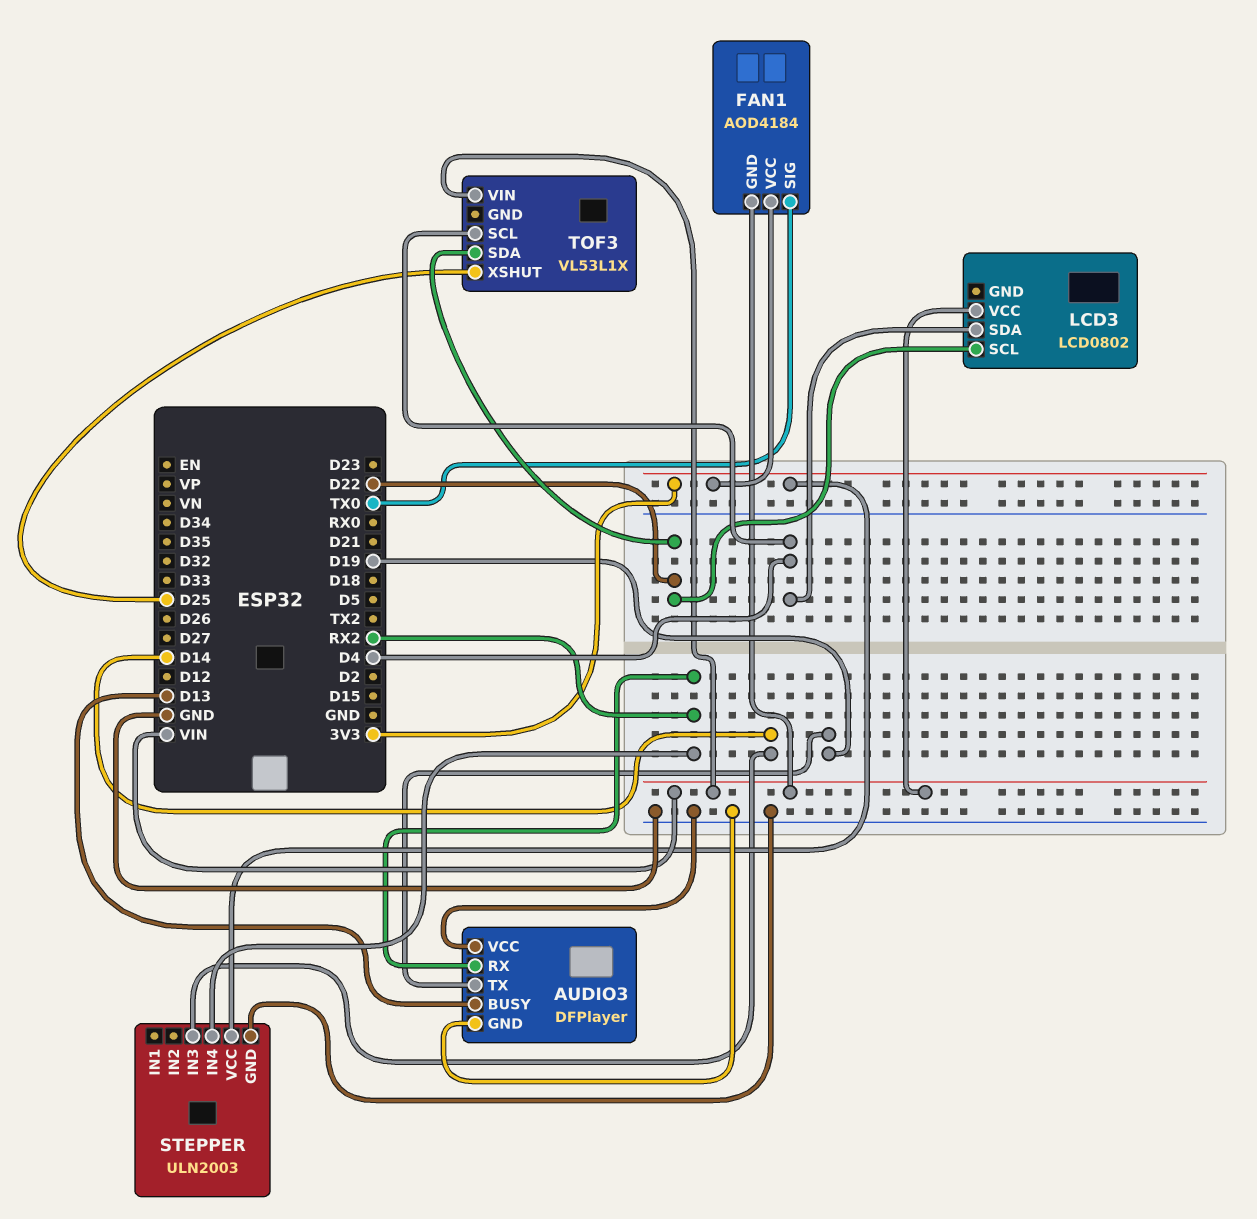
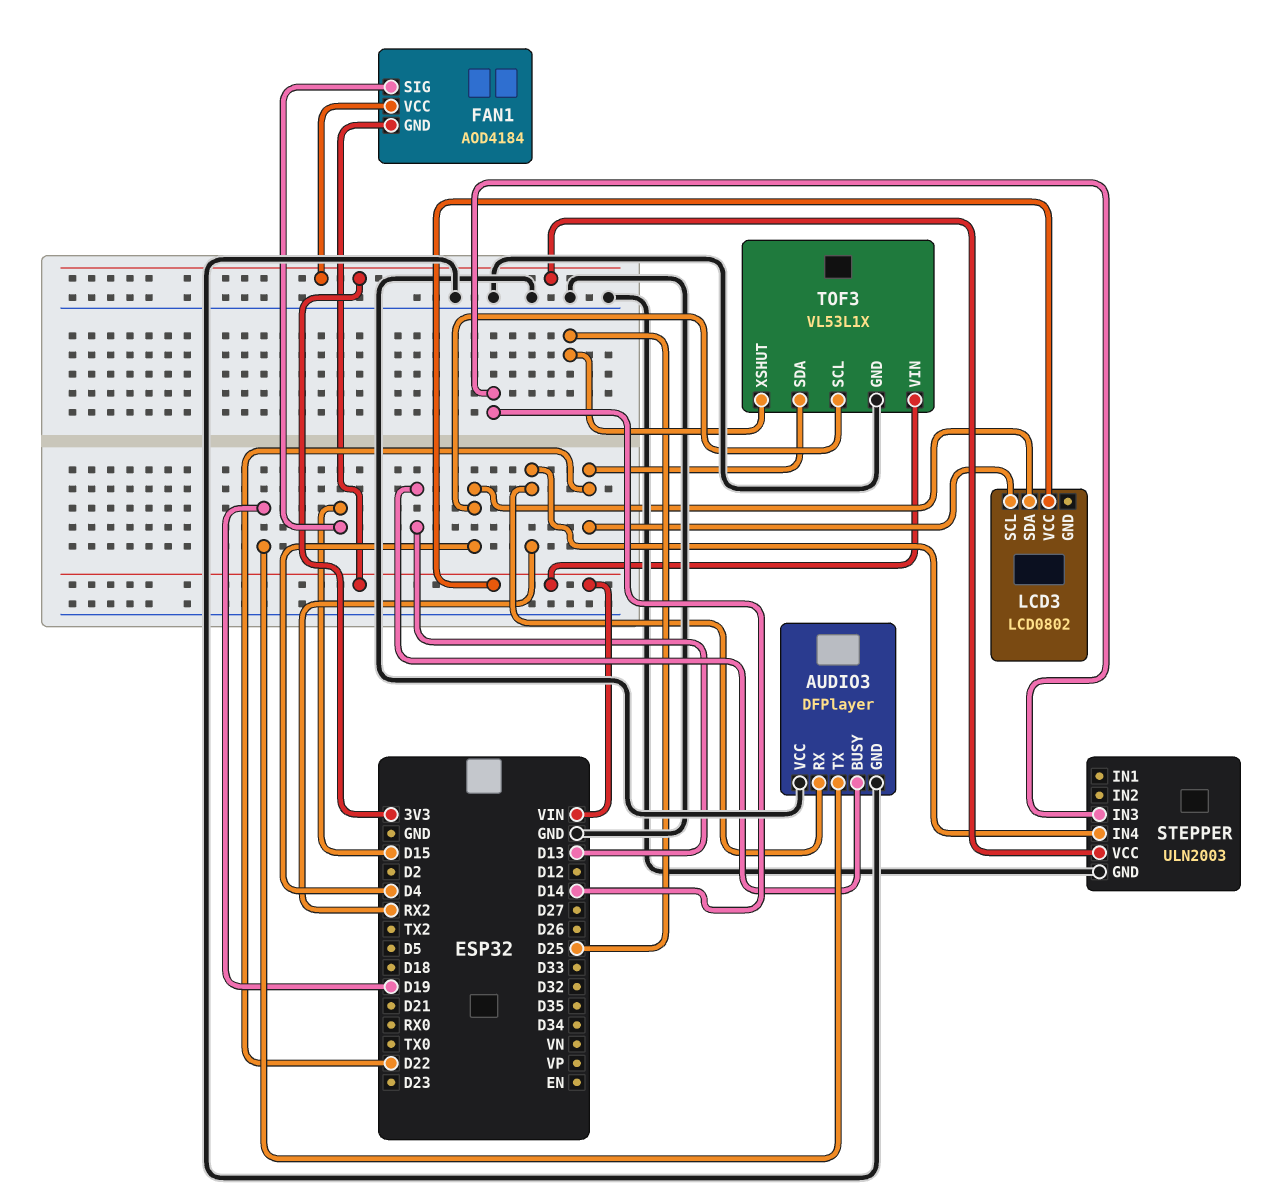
FAN1 pin SIG: TX0 -> D15
TOF3 pin GND: none -> GND

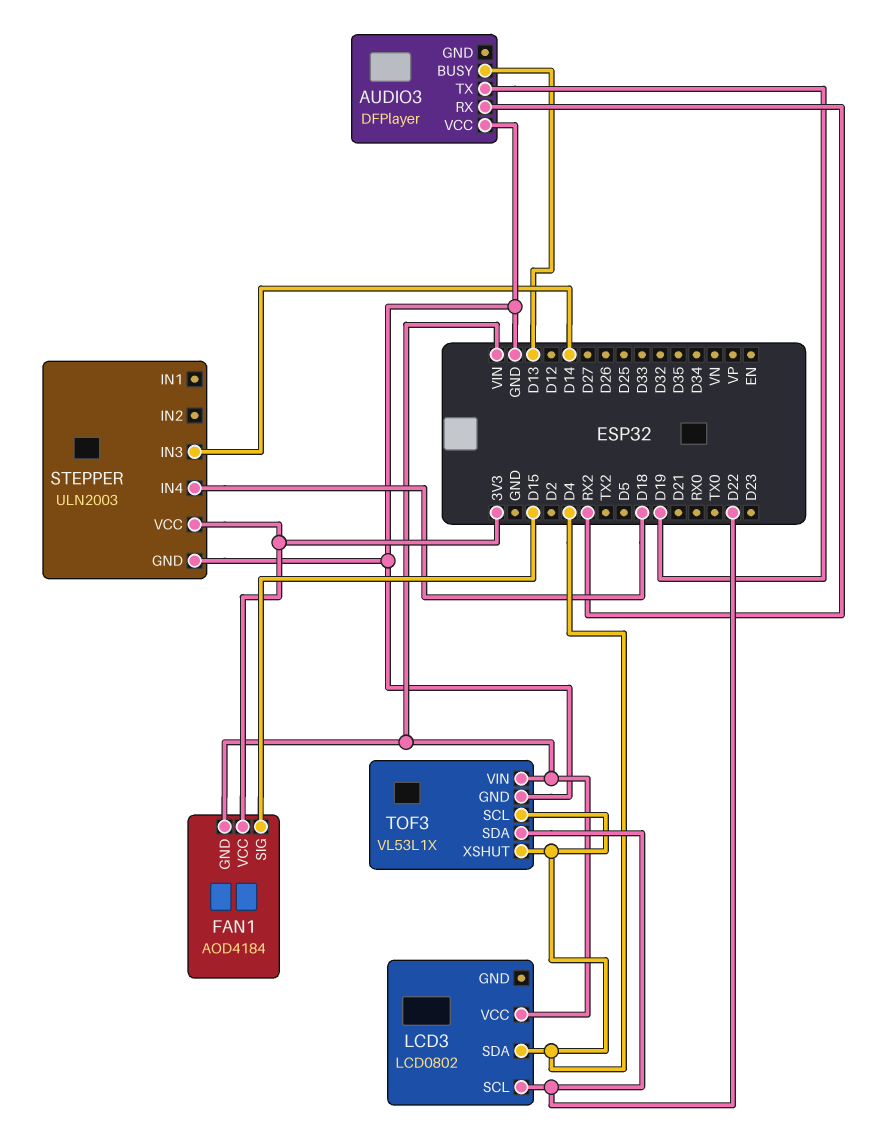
AUDIO3 pin GND: GND -> none
STEPPER pin IN4: RX2 -> D18
TOF3 pin XSHUT: D25 -> D4

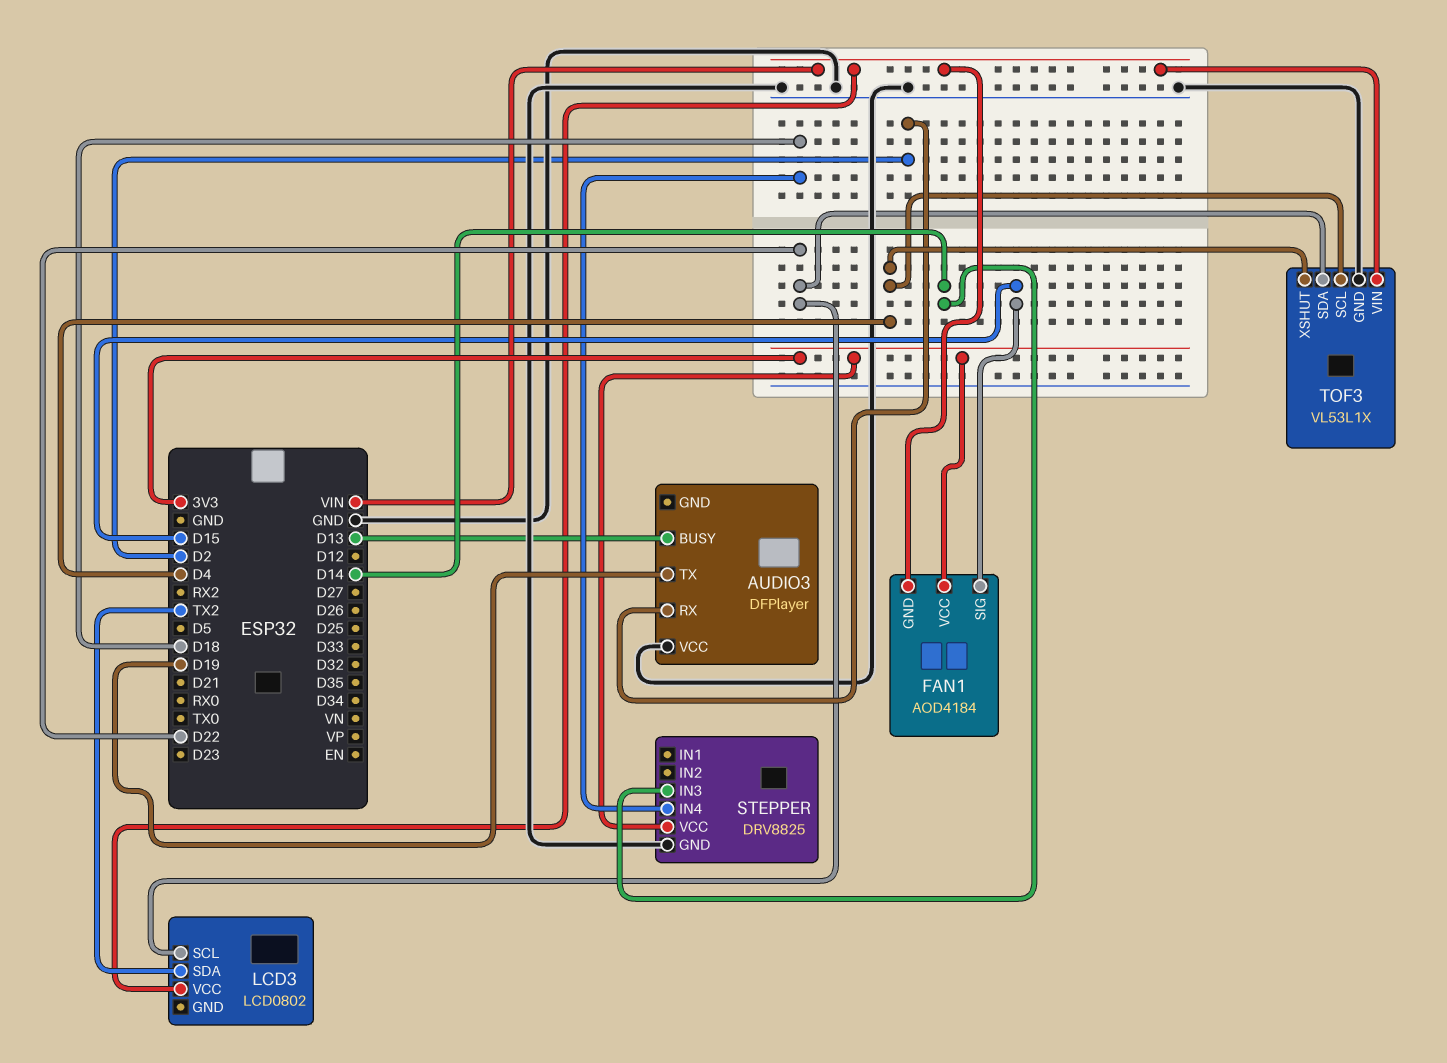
AUDIO3 pin RX: RX2 -> D2
LCD3 pin SDA: D4 -> TX2
STEPPER: ULN2003 -> DRV8825

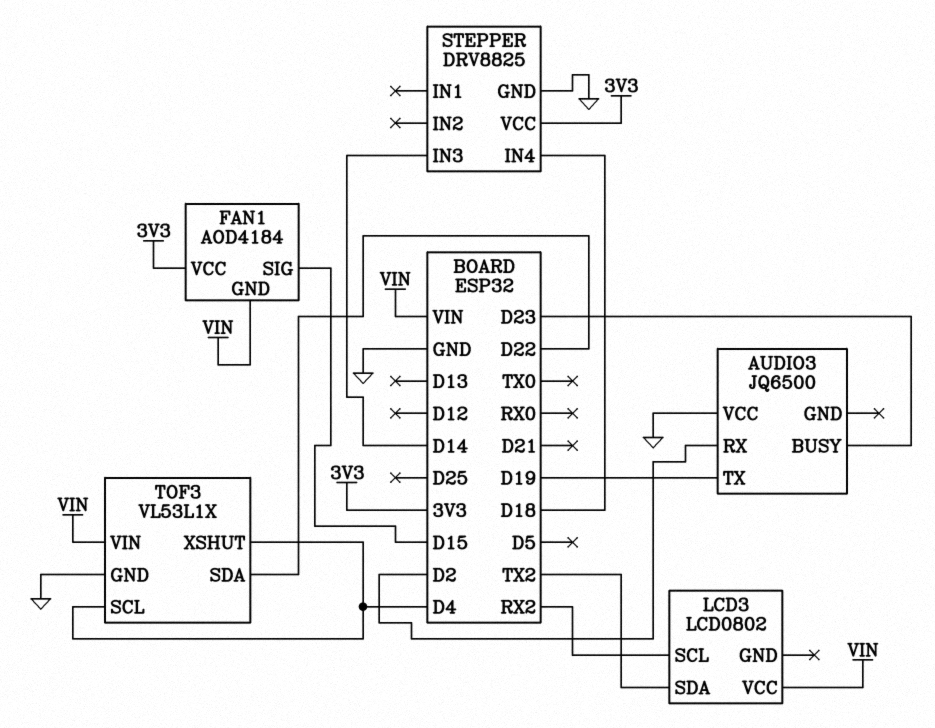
AUDIO3: DFPlayer -> JQ6500
AUDIO3 pin BUSY: D13 -> D23
LCD3 pin SCL: D22 -> RX2

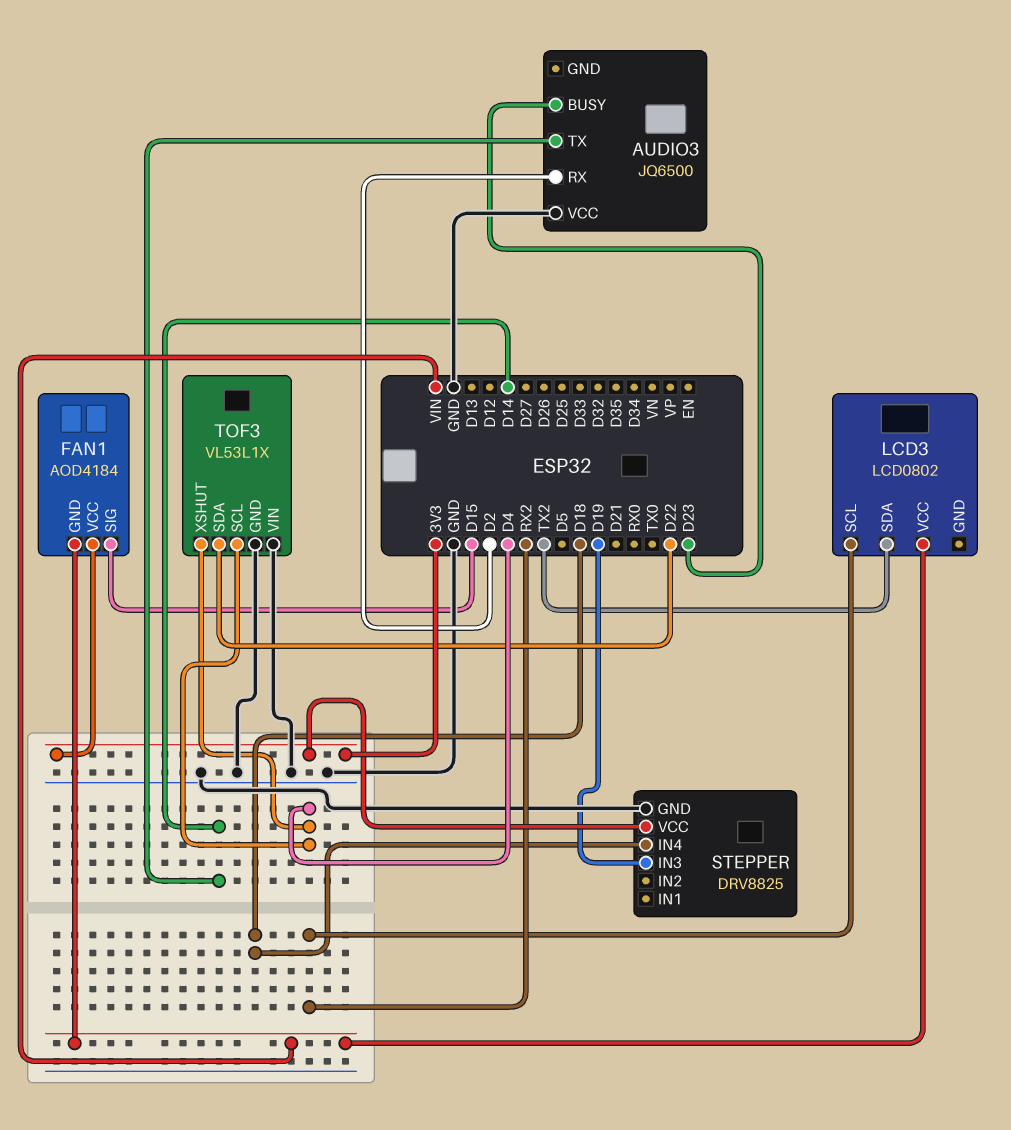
AUDIO3 pin TX: D19 -> D14
STEPPER pin IN3: D14 -> D19
TOF3 pin VIN: VIN -> GND

